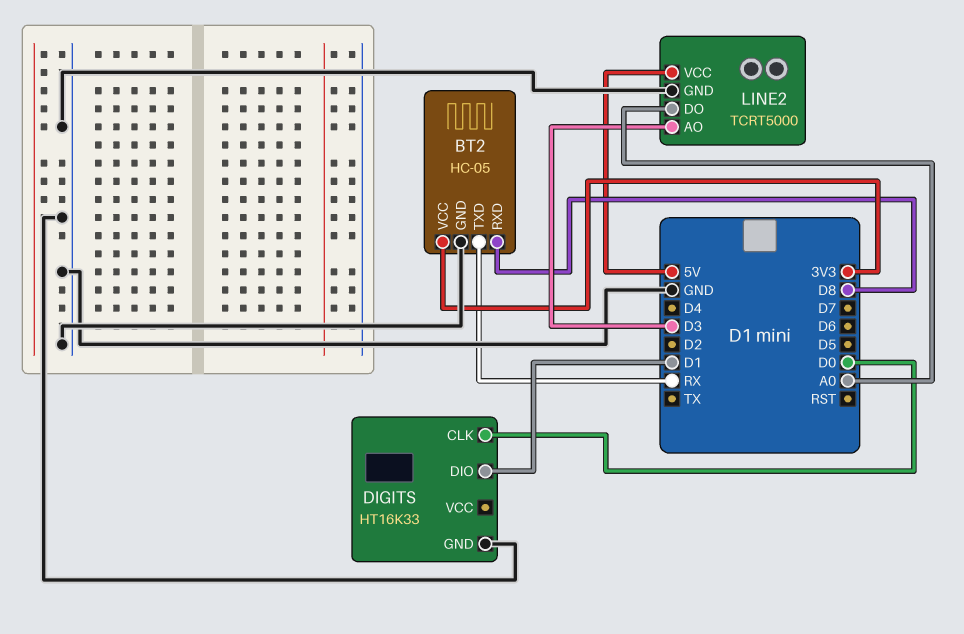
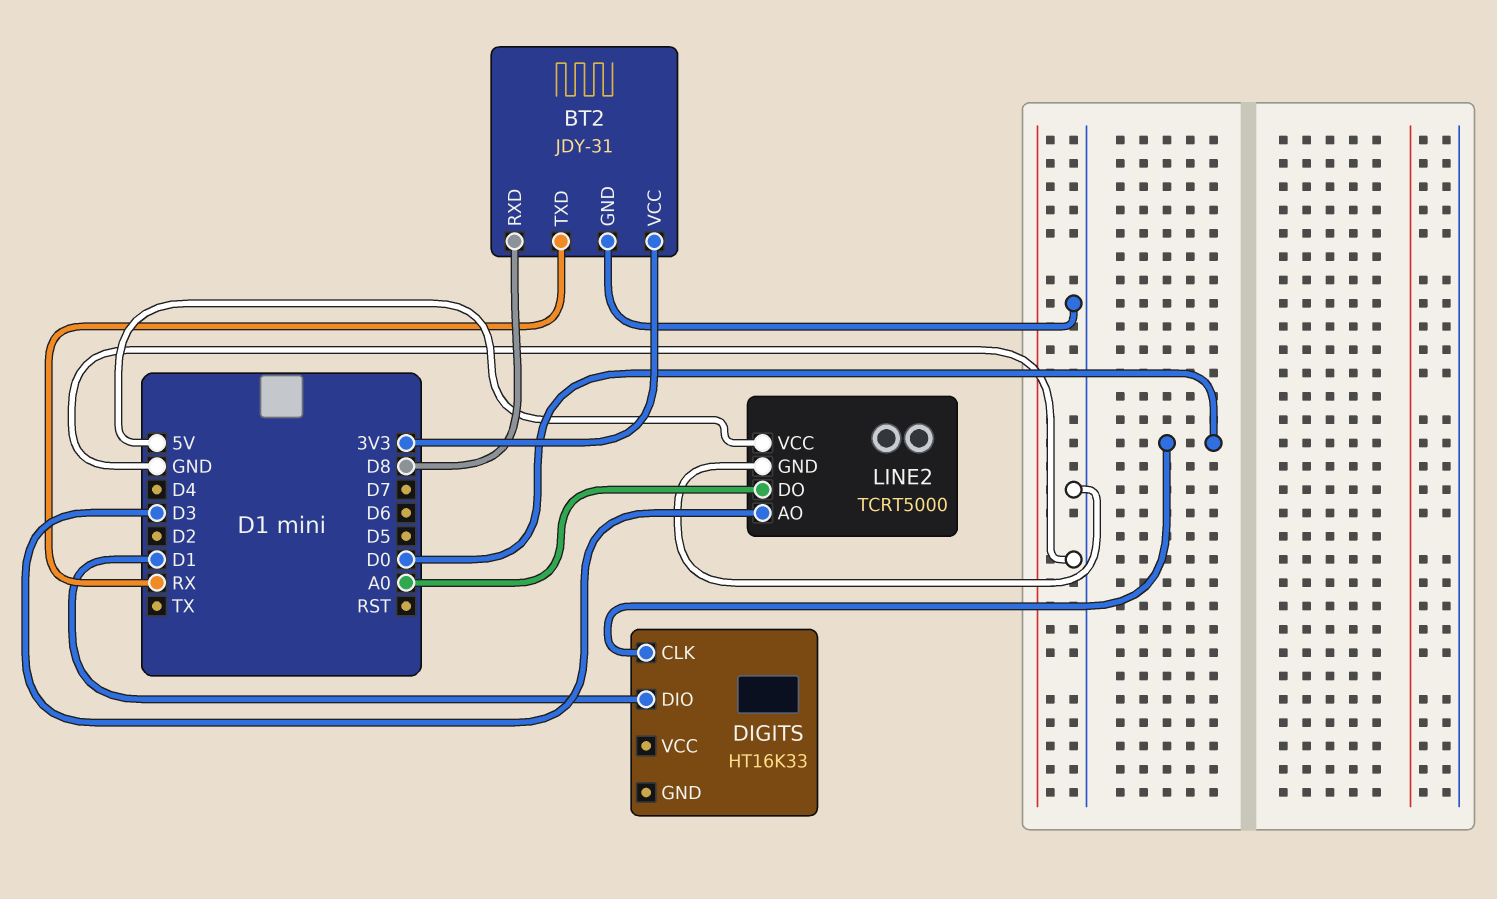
BT2: HC-05 -> JDY-31
DIGITS pin GND: GND -> none

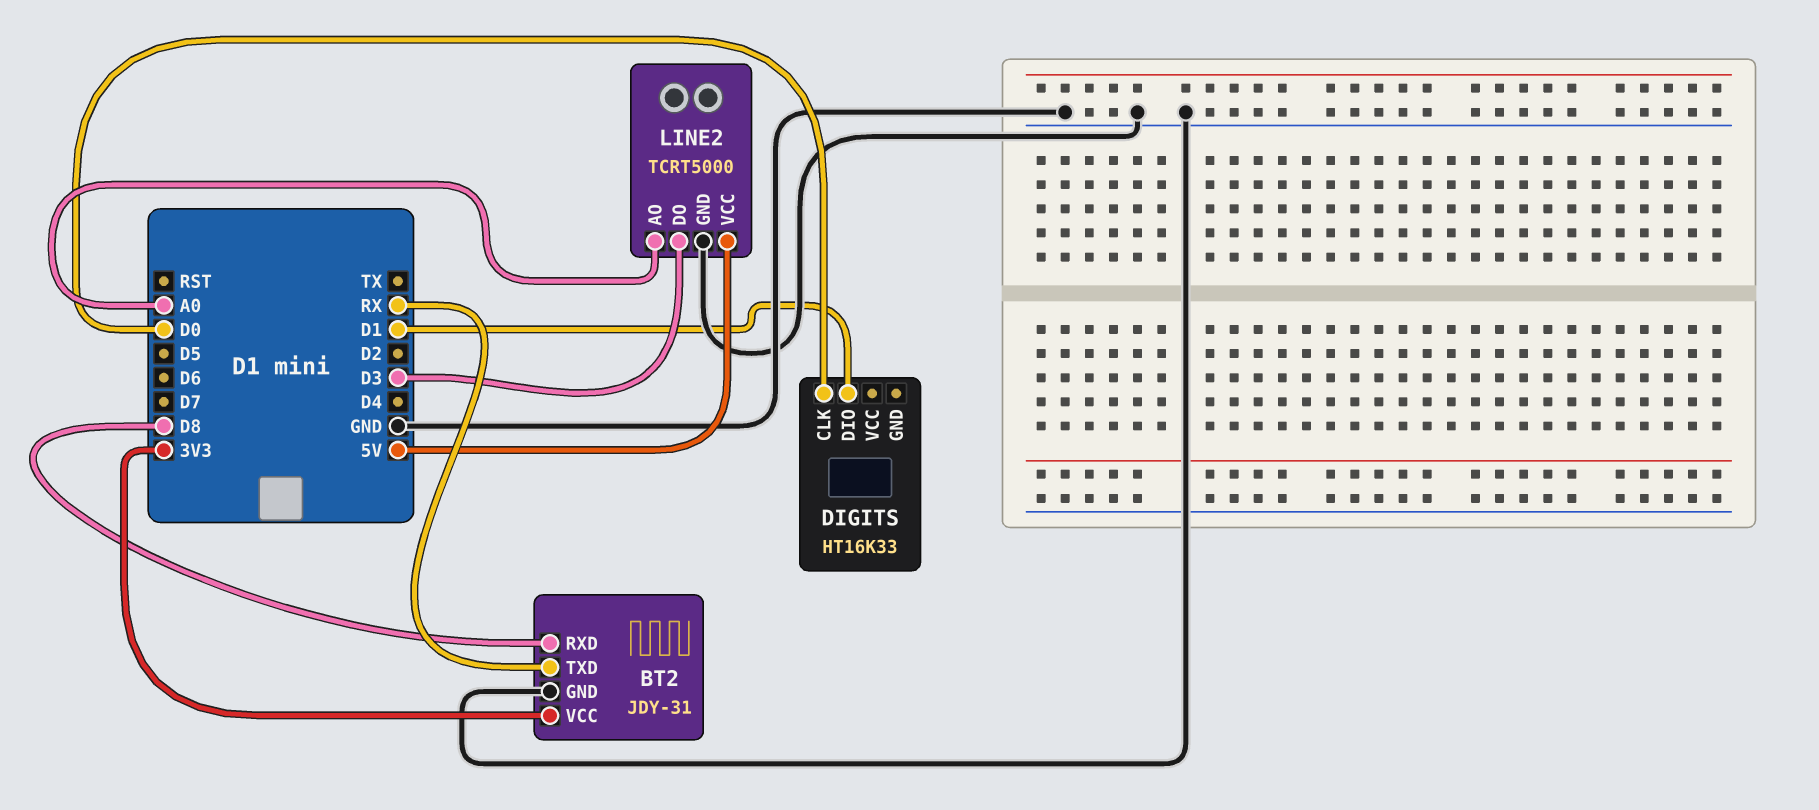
LINE2 pin AO: D3 -> A0
LINE2 pin DO: A0 -> D3

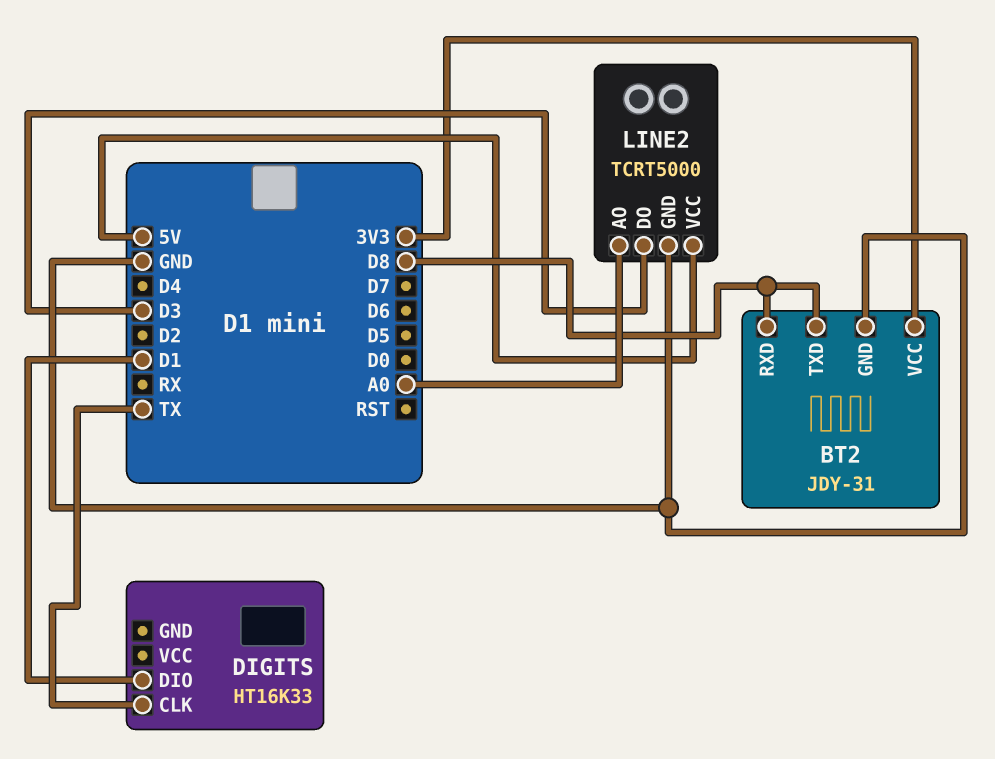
BT2 pin TXD: RX -> D8
DIGITS pin CLK: D0 -> TX

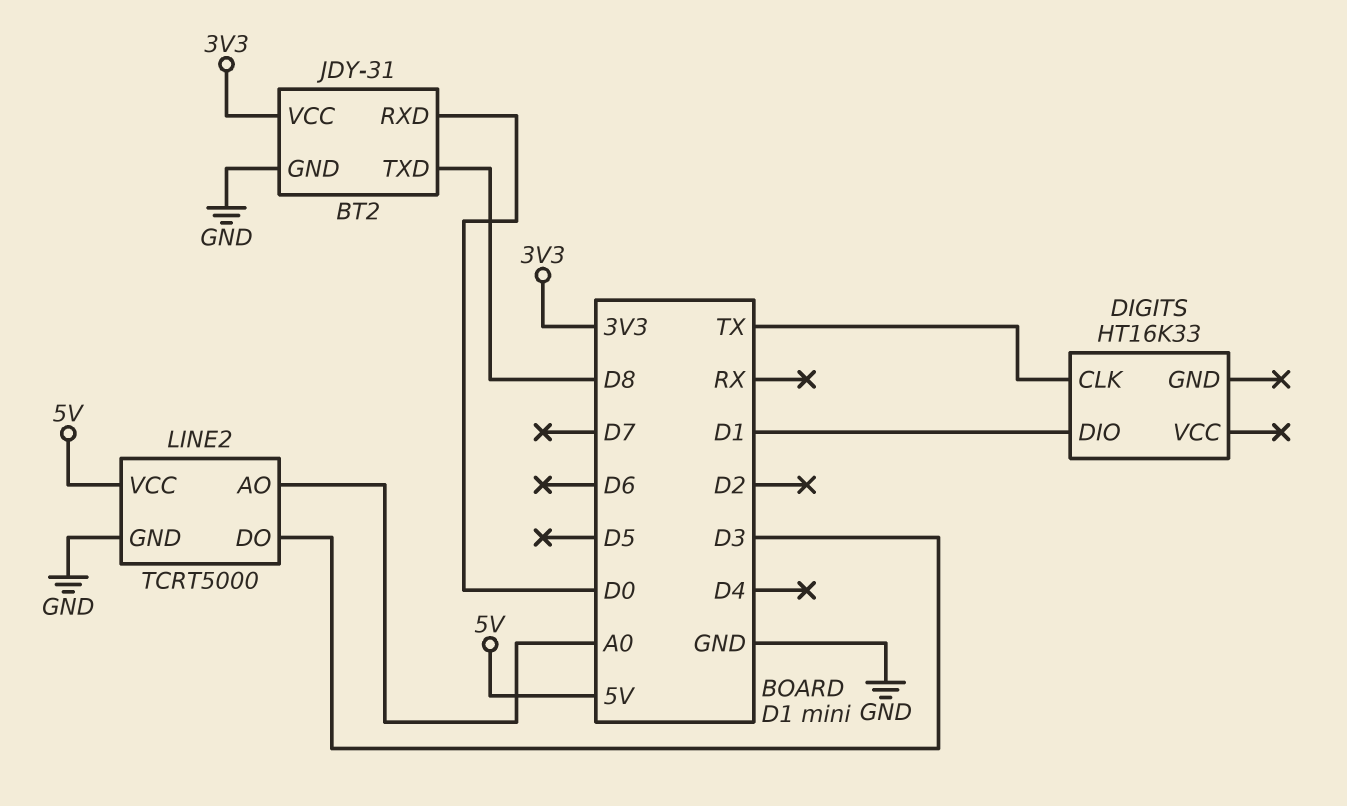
BT2 pin RXD: D8 -> D0

